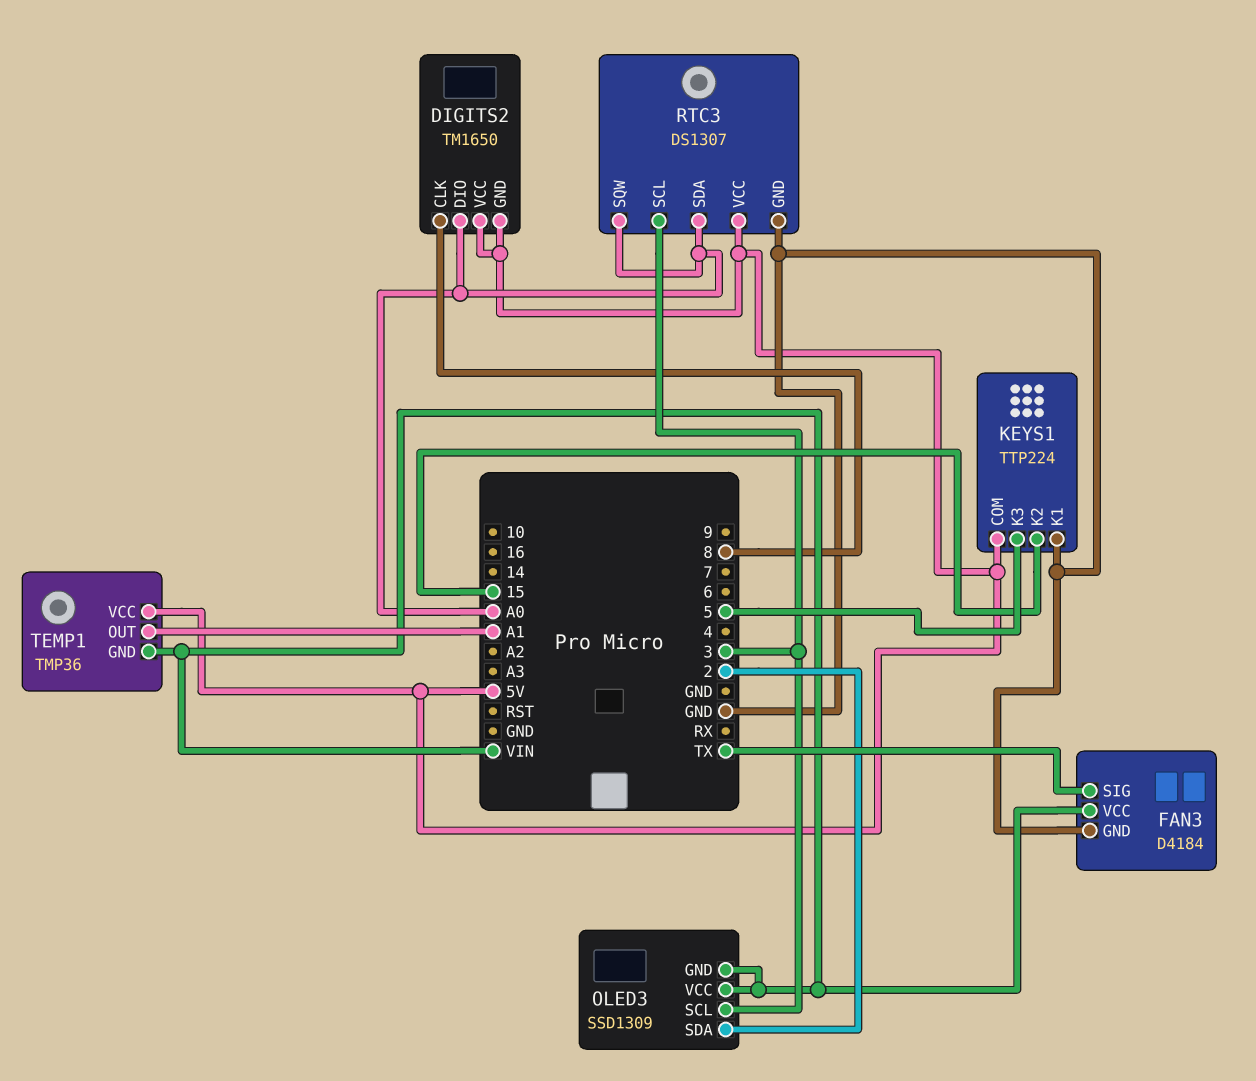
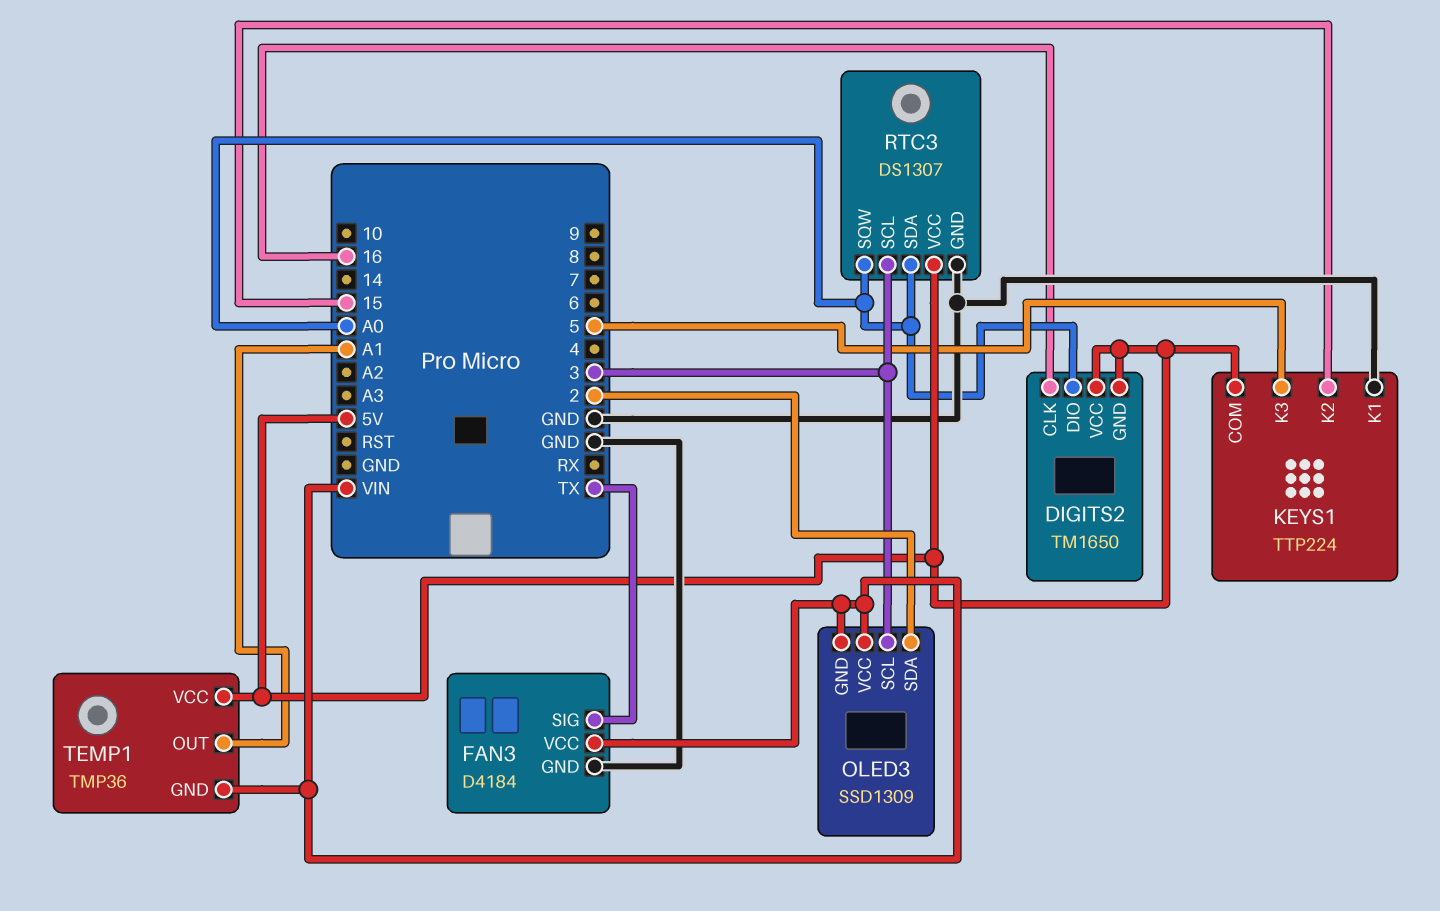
DIGITS2 pin CLK: 8 -> 16

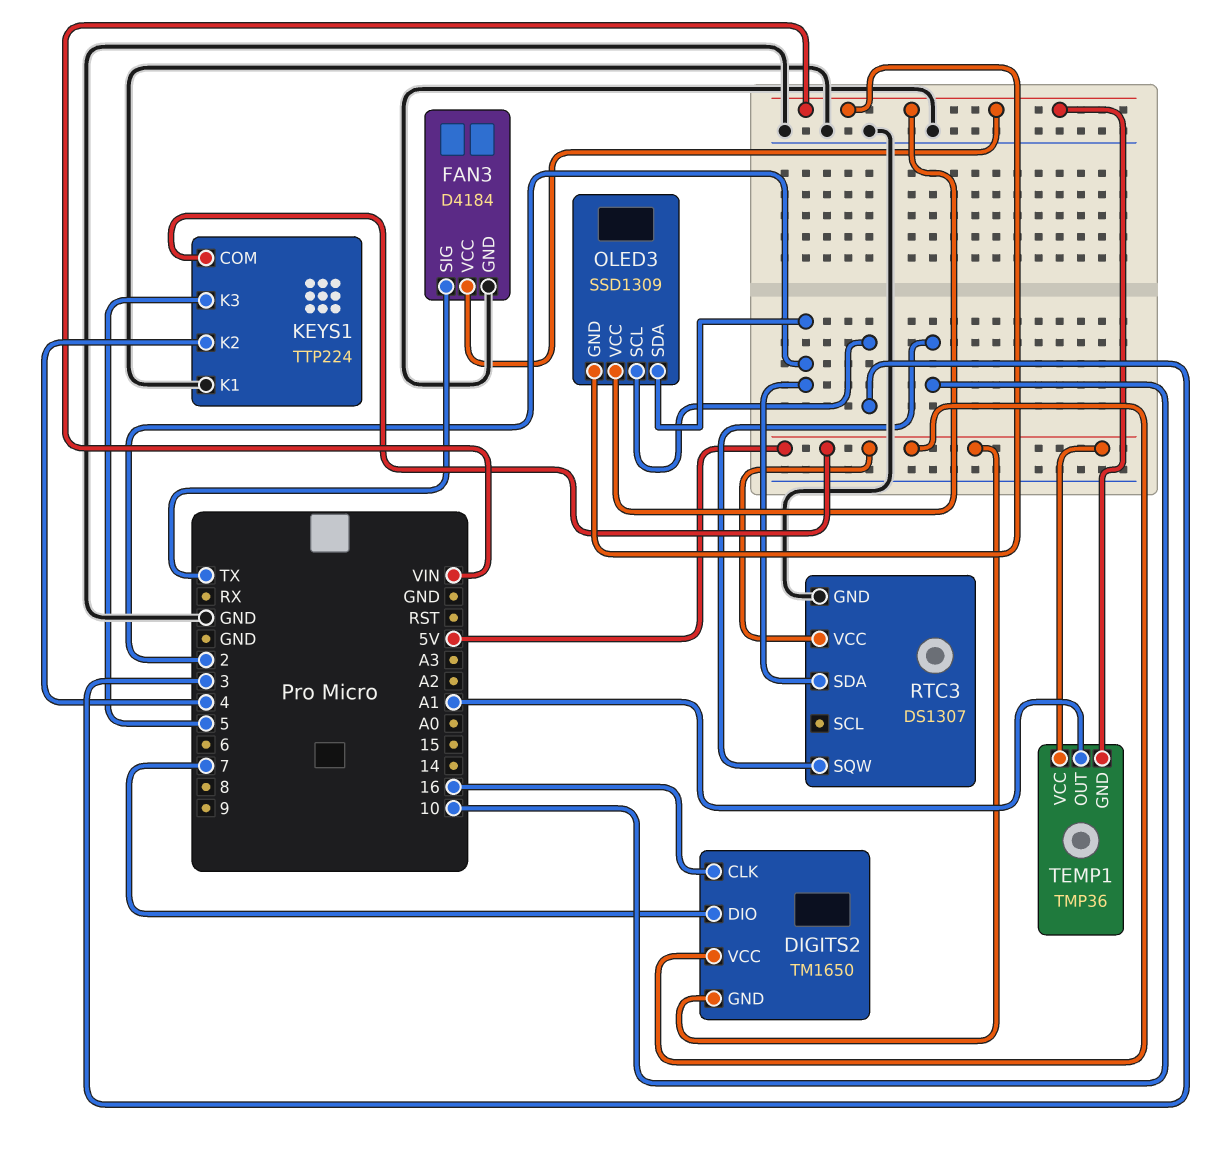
DIGITS2 pin DIO: A0 -> 7
KEYS1 pin K2: 15 -> 4
RTC3 pin SCL: 3 -> none
RTC3 pin SDA: A0 -> 2
RTC3 pin SQW: A0 -> 10

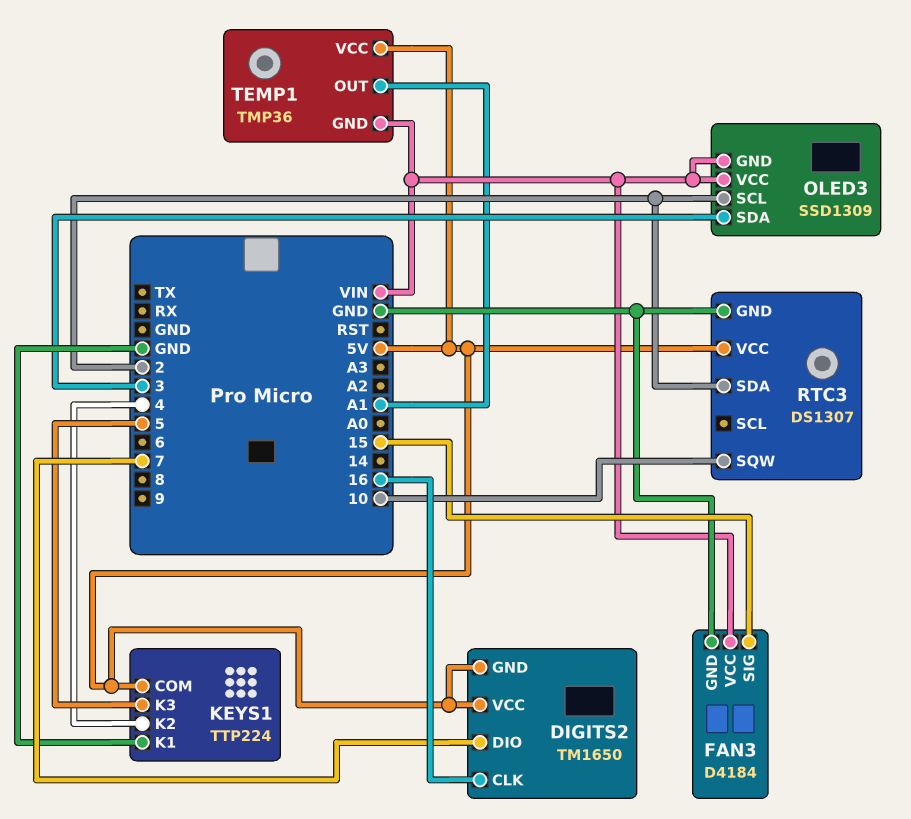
FAN3 pin SIG: TX -> 15
OLED3 pin SCL: 3 -> 2
OLED3 pin SDA: 2 -> 3

